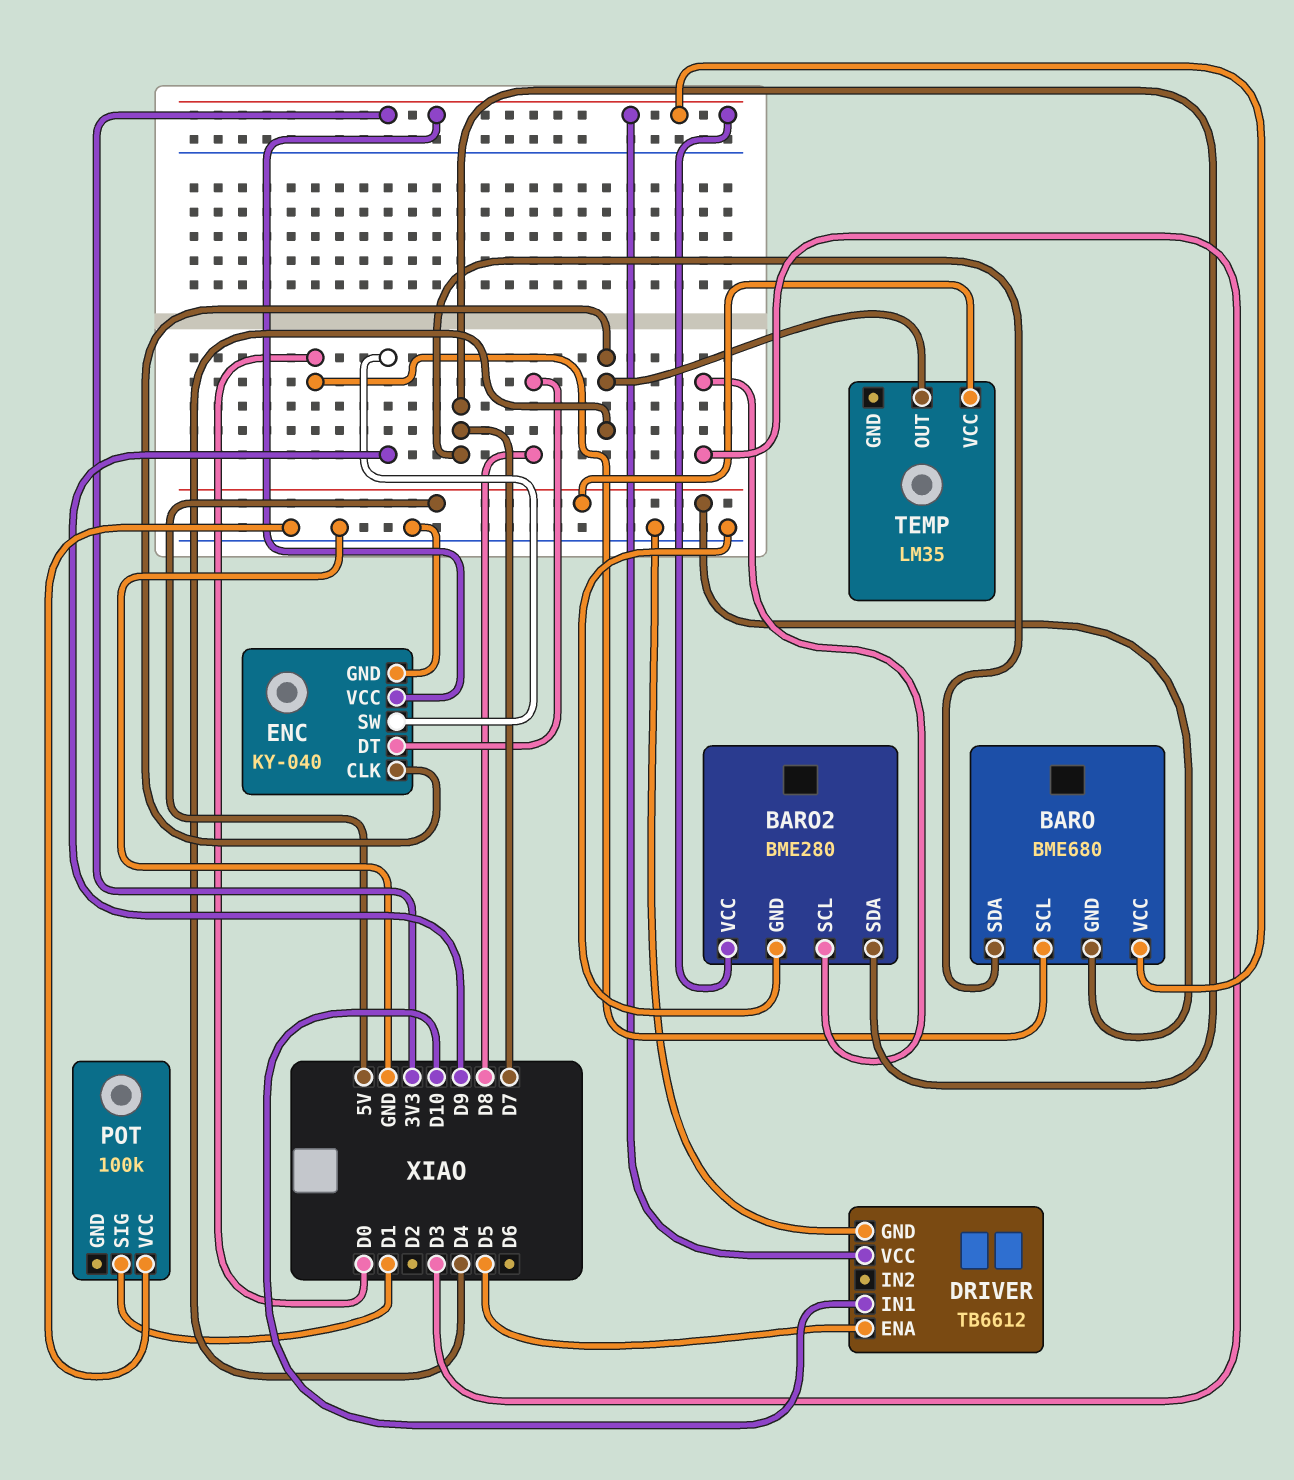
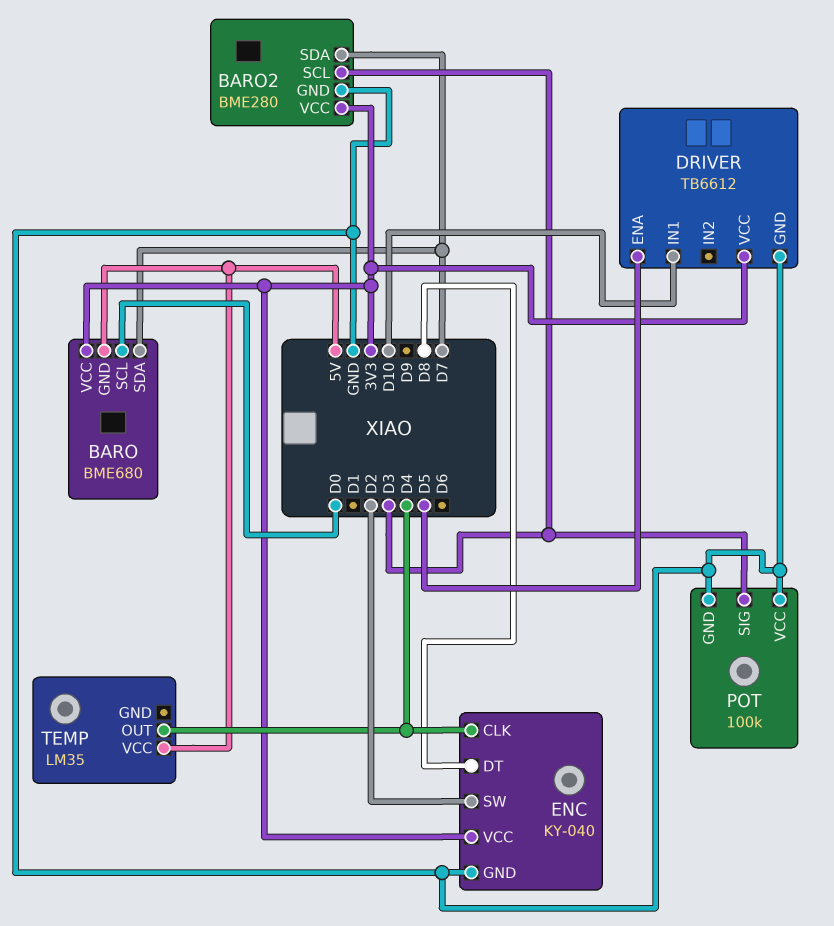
ENC pin SW: D9 -> D2
POT pin GND: none -> GND
POT pin SIG: D1 -> D3

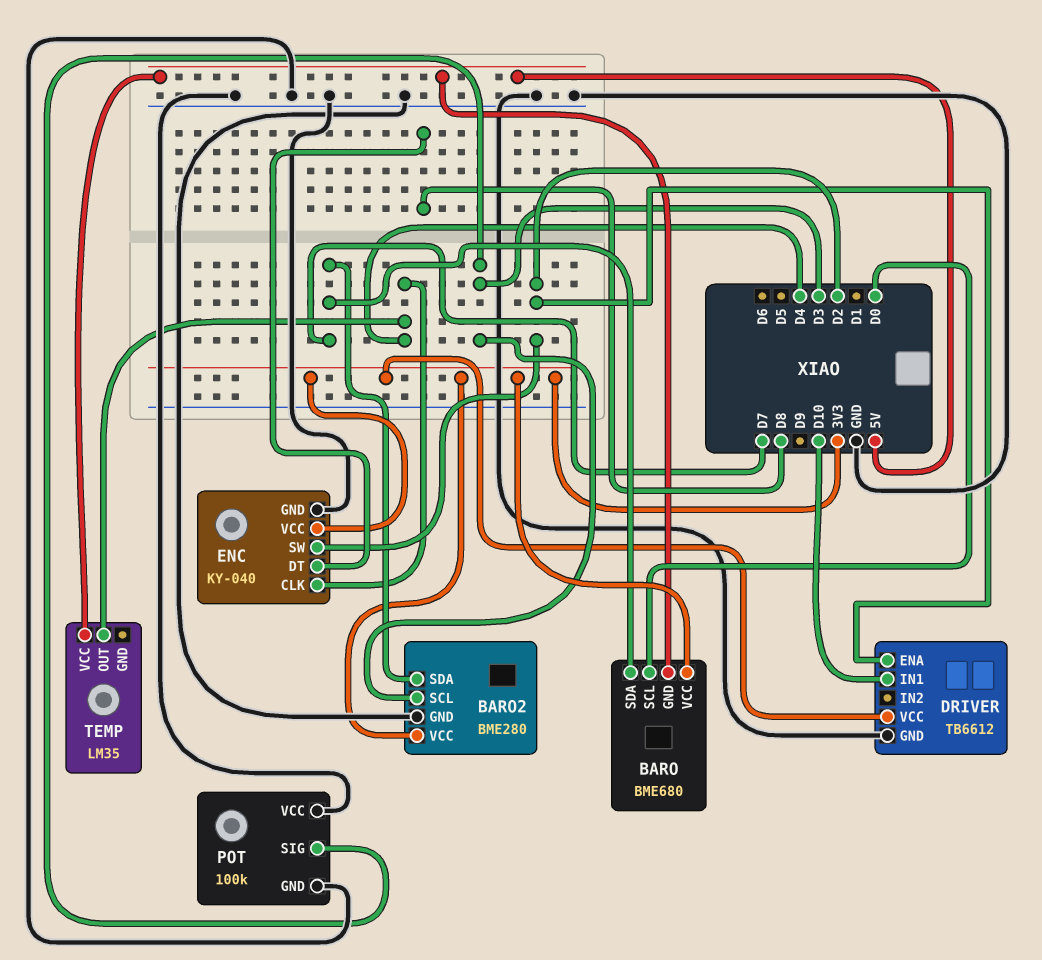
DRIVER pin ENA: D5 -> D2

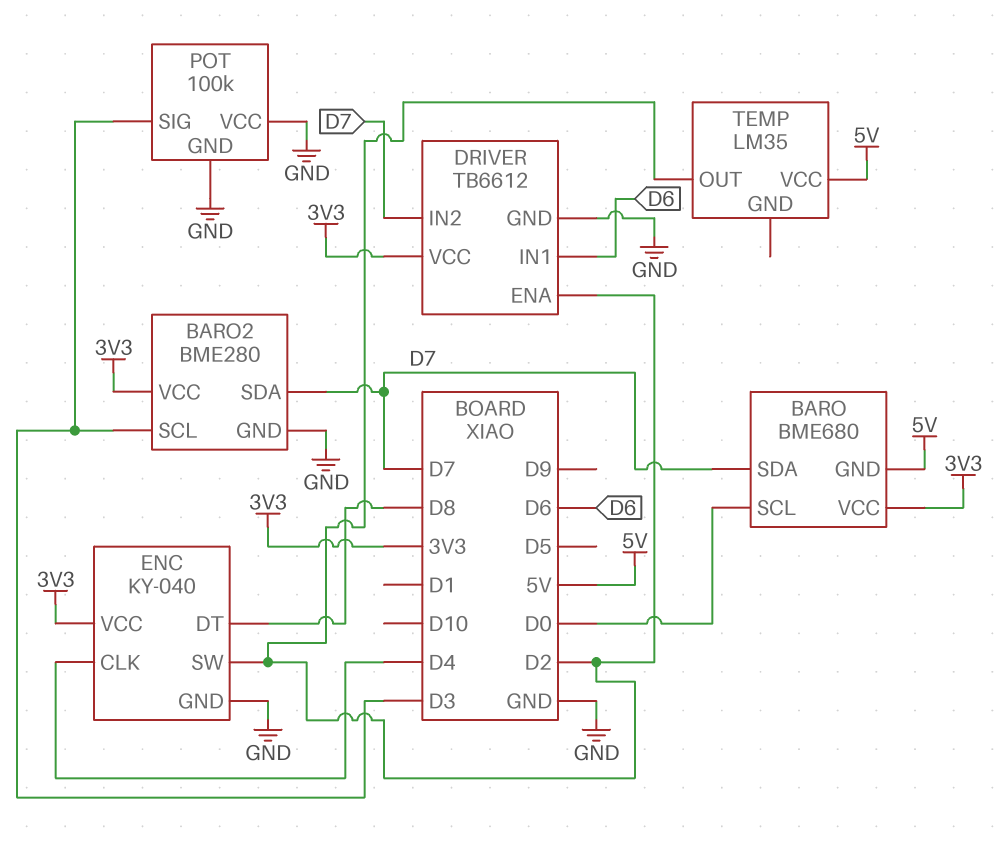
DRIVER pin IN1: D10 -> D6
DRIVER pin IN2: none -> D7
TEMP pin OUT: D4 -> D2

